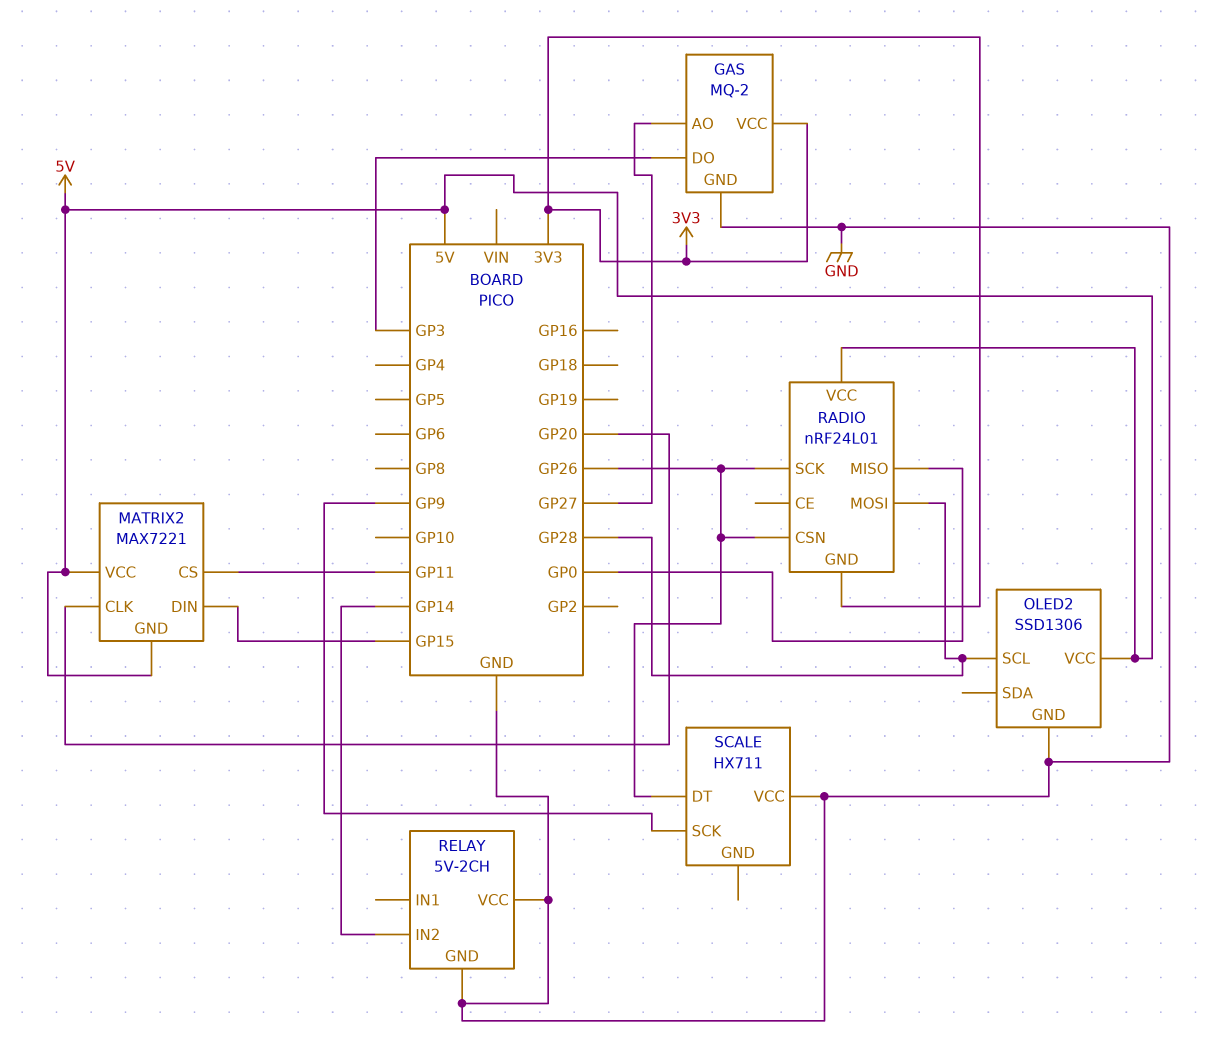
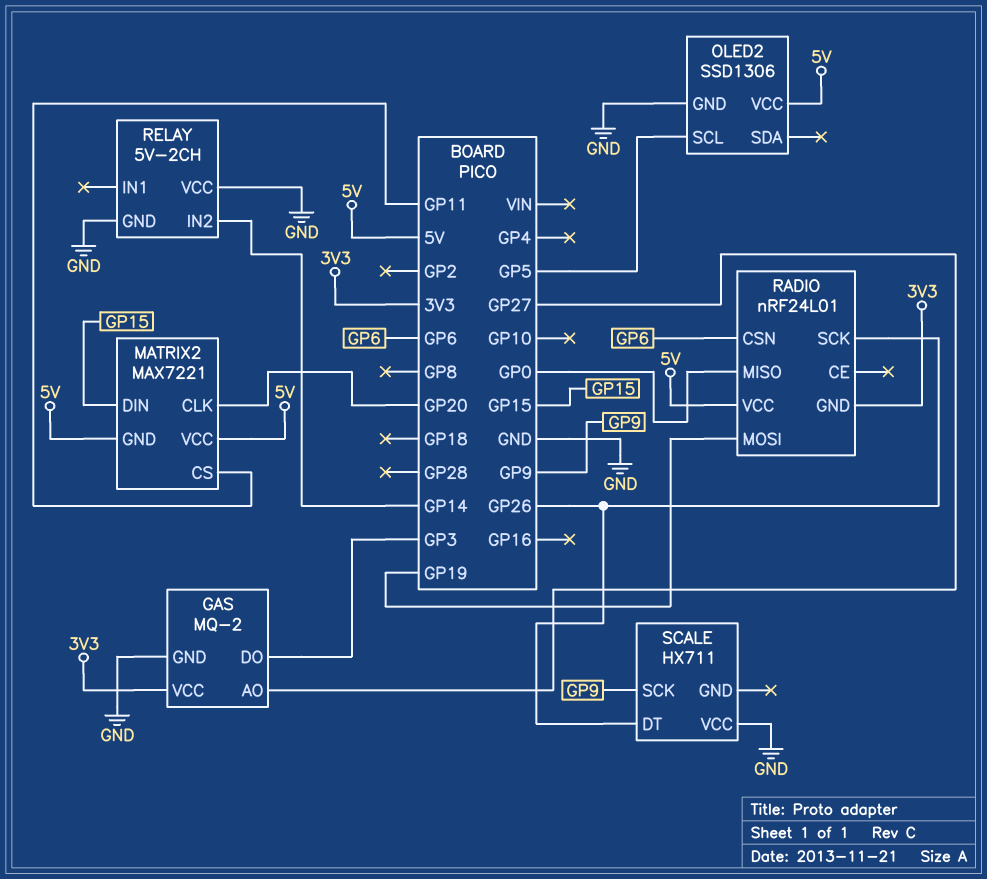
OLED2 pin SCL: GP28 -> GP5
RADIO pin CSN: GP26 -> GP6
RADIO pin MOSI: GP28 -> GP19

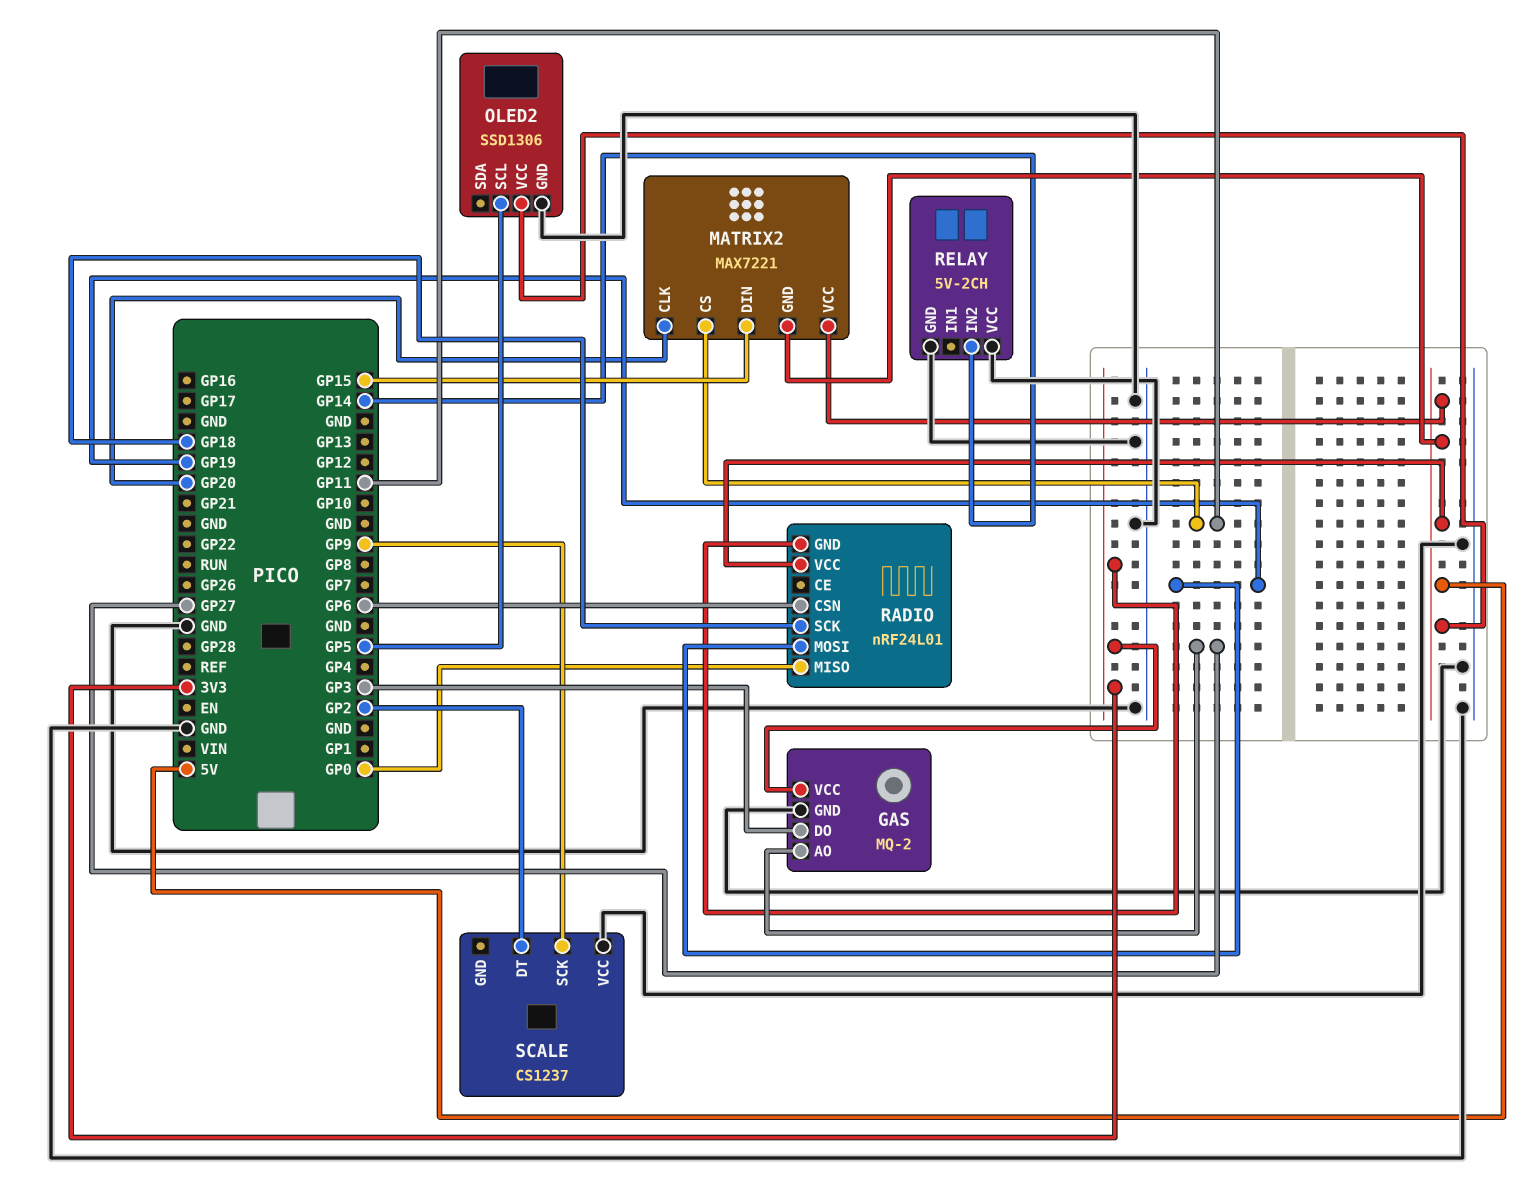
RADIO pin SCK: GP26 -> GP18
SCALE: HX711 -> CS1237
SCALE pin DT: GP26 -> GP2

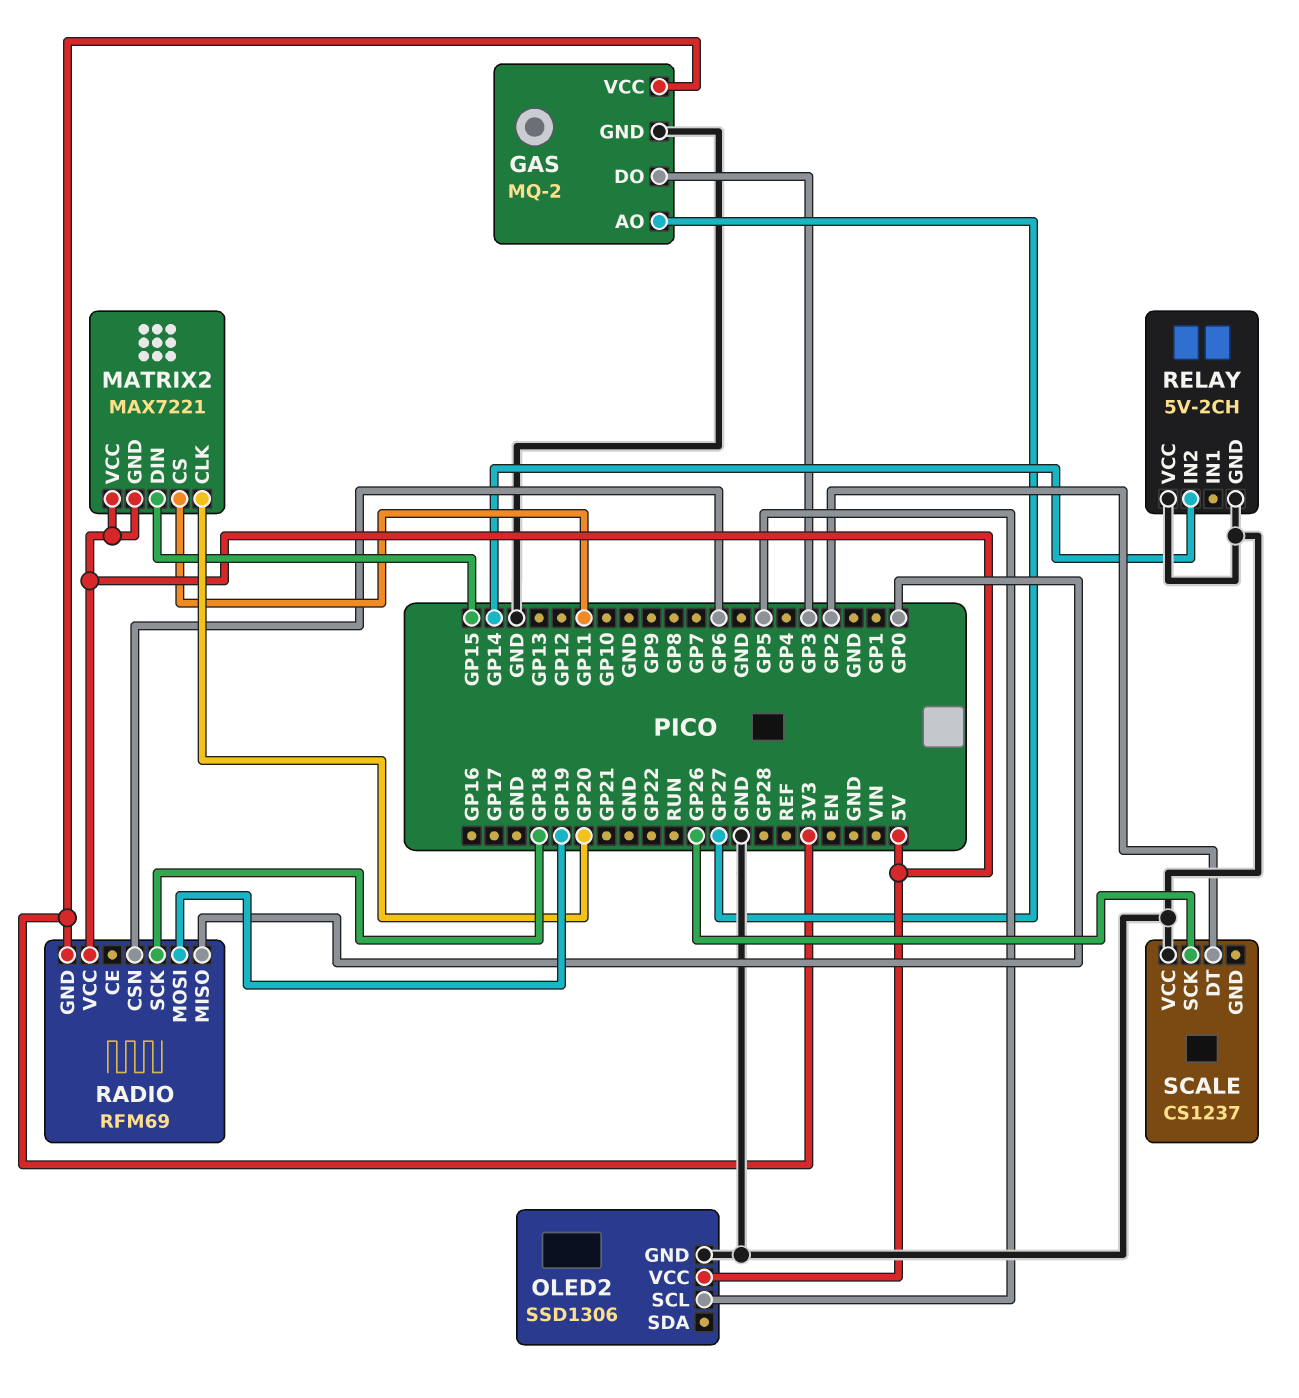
RADIO: nRF24L01 -> RFM69
SCALE pin SCK: GP9 -> GP26

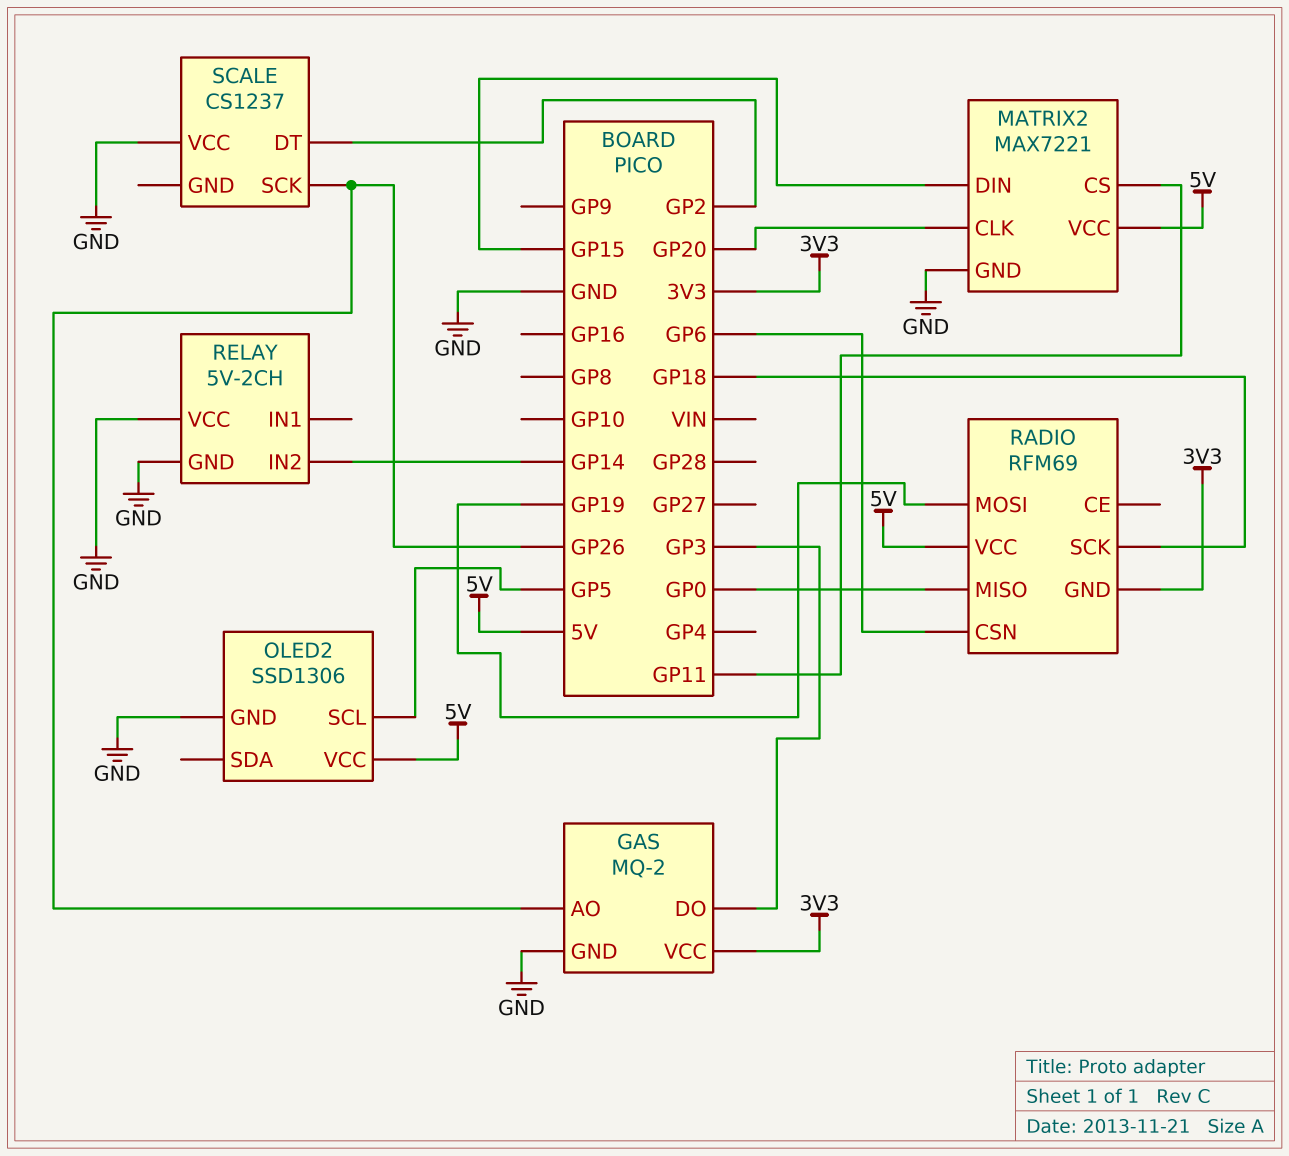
GAS pin AO: GP27 -> GP26
MATRIX2 pin GND: 5V -> GND

